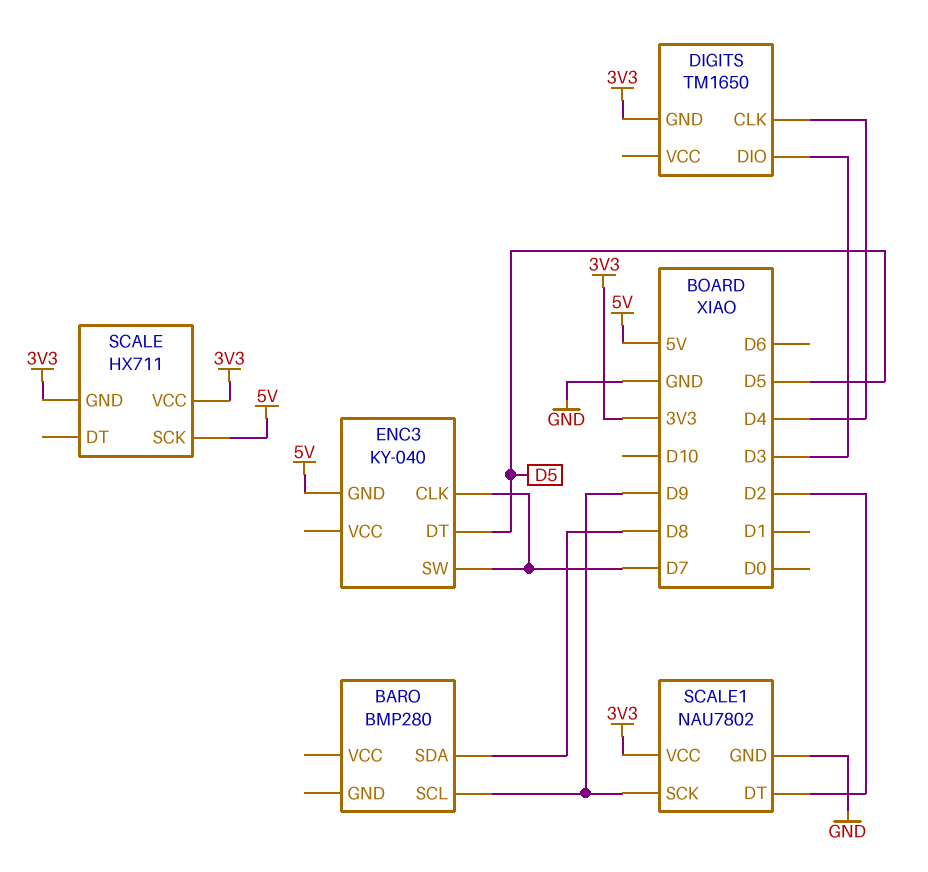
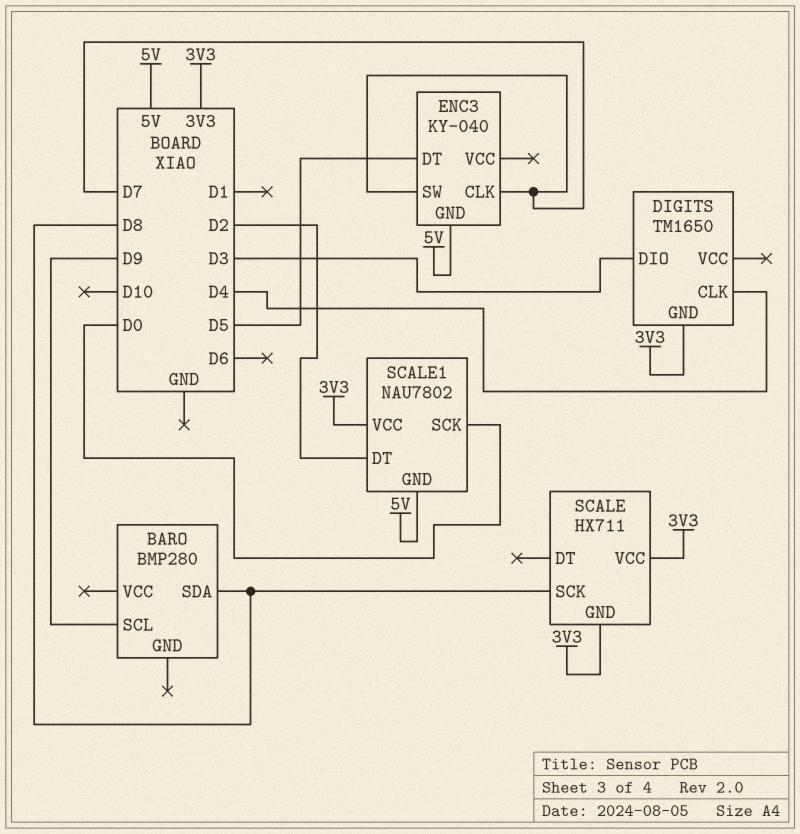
SCALE pin SCK: 5V -> D8
SCALE1 pin GND: GND -> 5V
SCALE1 pin SCK: D9 -> D0

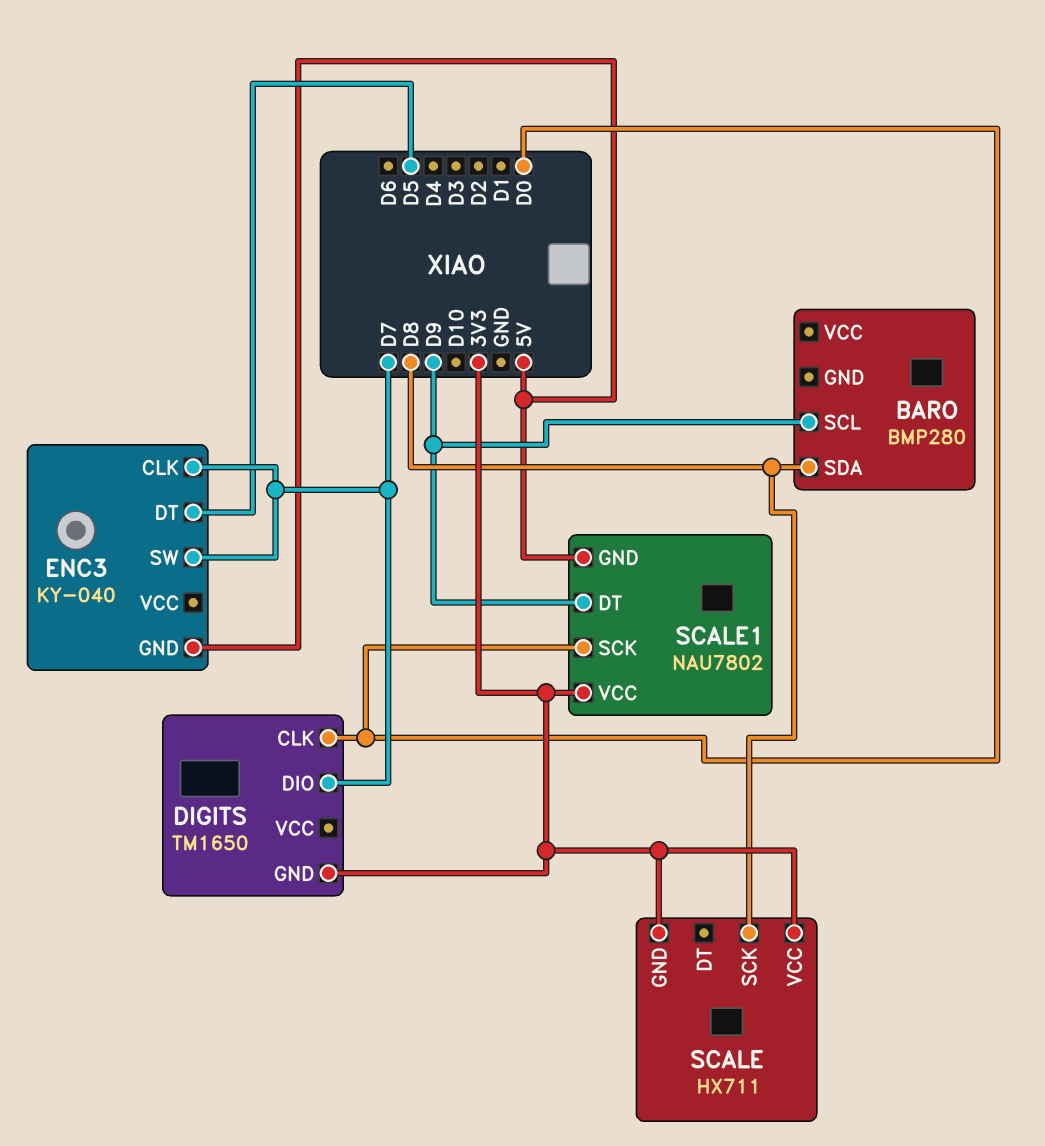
DIGITS pin CLK: D4 -> D0
DIGITS pin DIO: D3 -> D7
SCALE1 pin DT: D2 -> D9

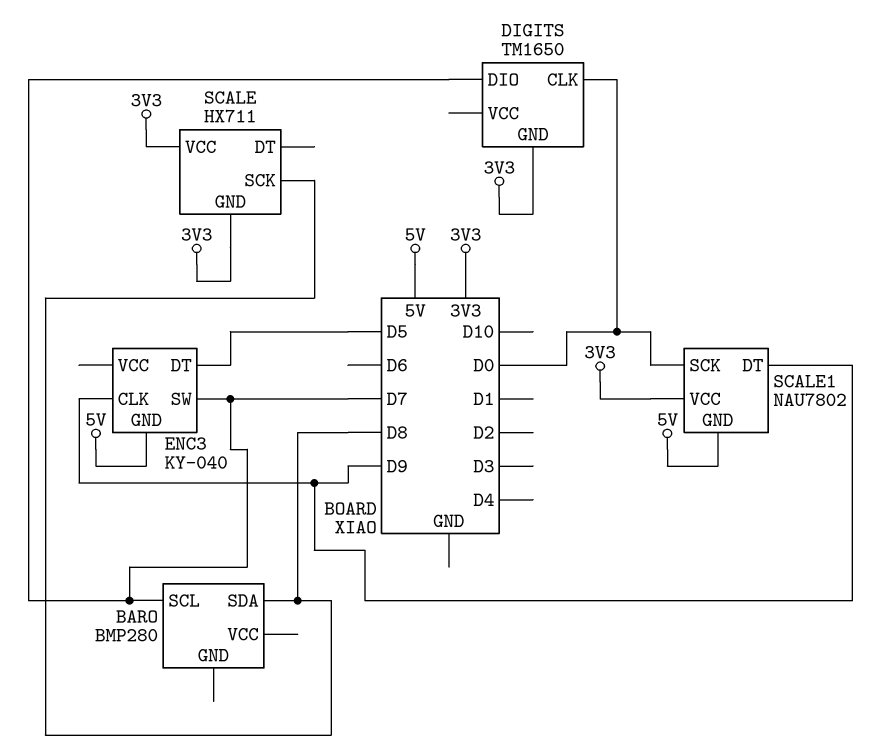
BARO pin SCL: D9 -> D7
ENC3 pin CLK: D7 -> D9

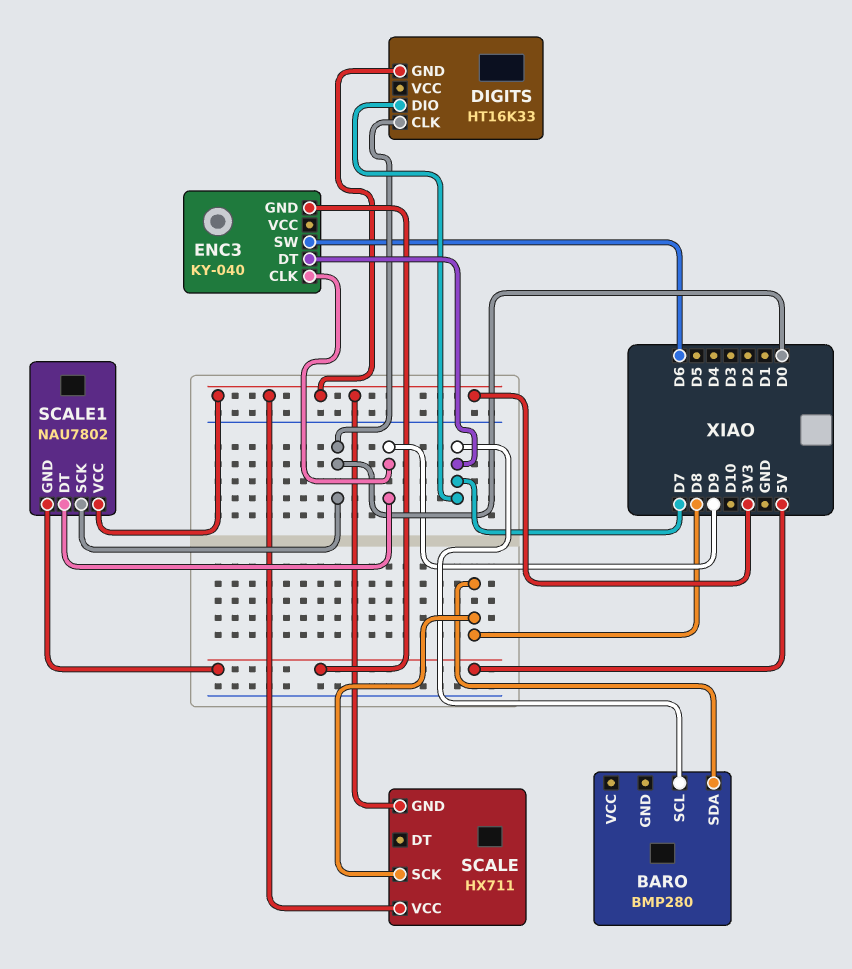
DIGITS: TM1650 -> HT16K33
ENC3 pin DT: D5 -> D7
ENC3 pin SW: D7 -> D6

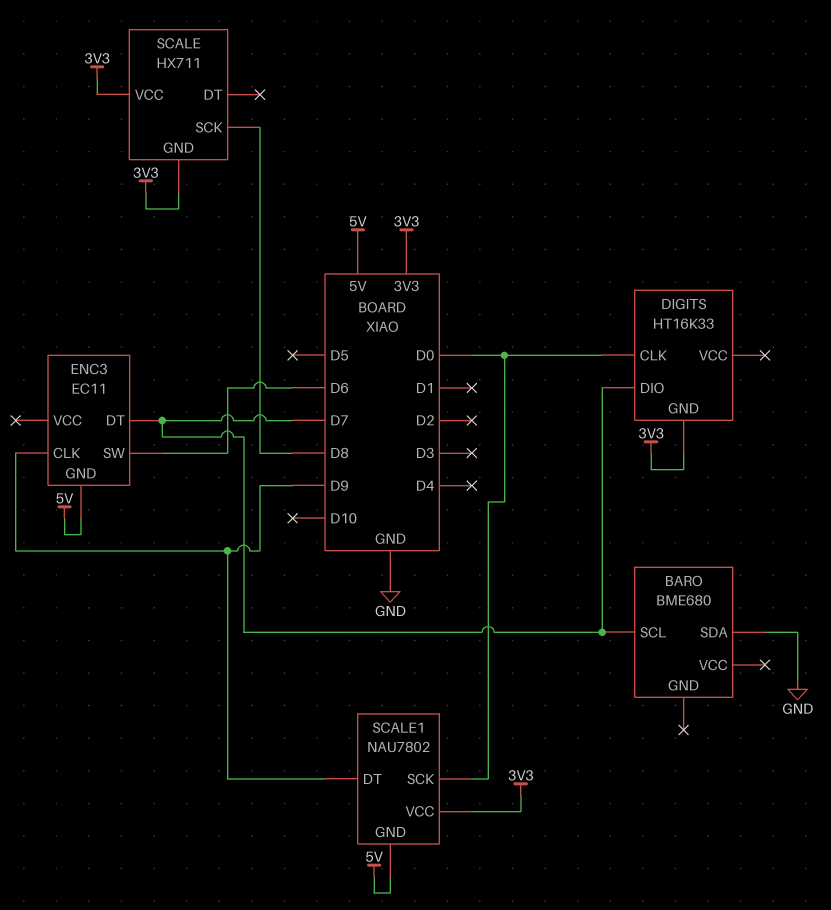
BARO: BMP280 -> BME680
BARO pin SDA: D8 -> GND
ENC3: KY-040 -> EC11

